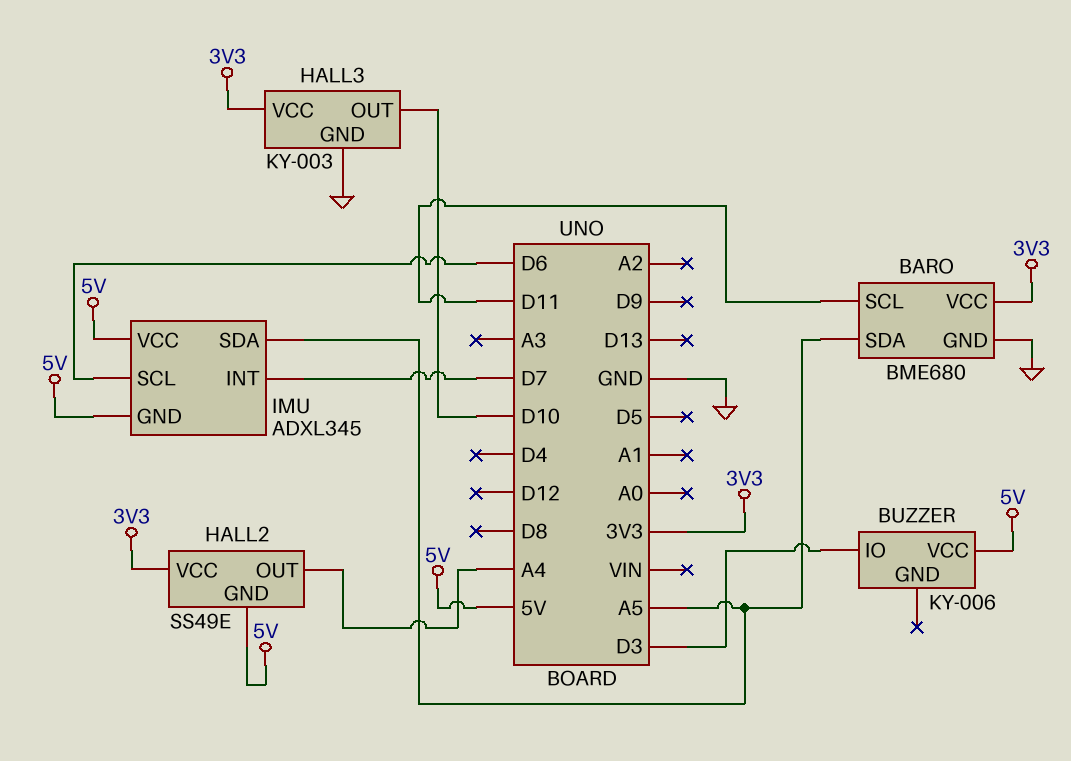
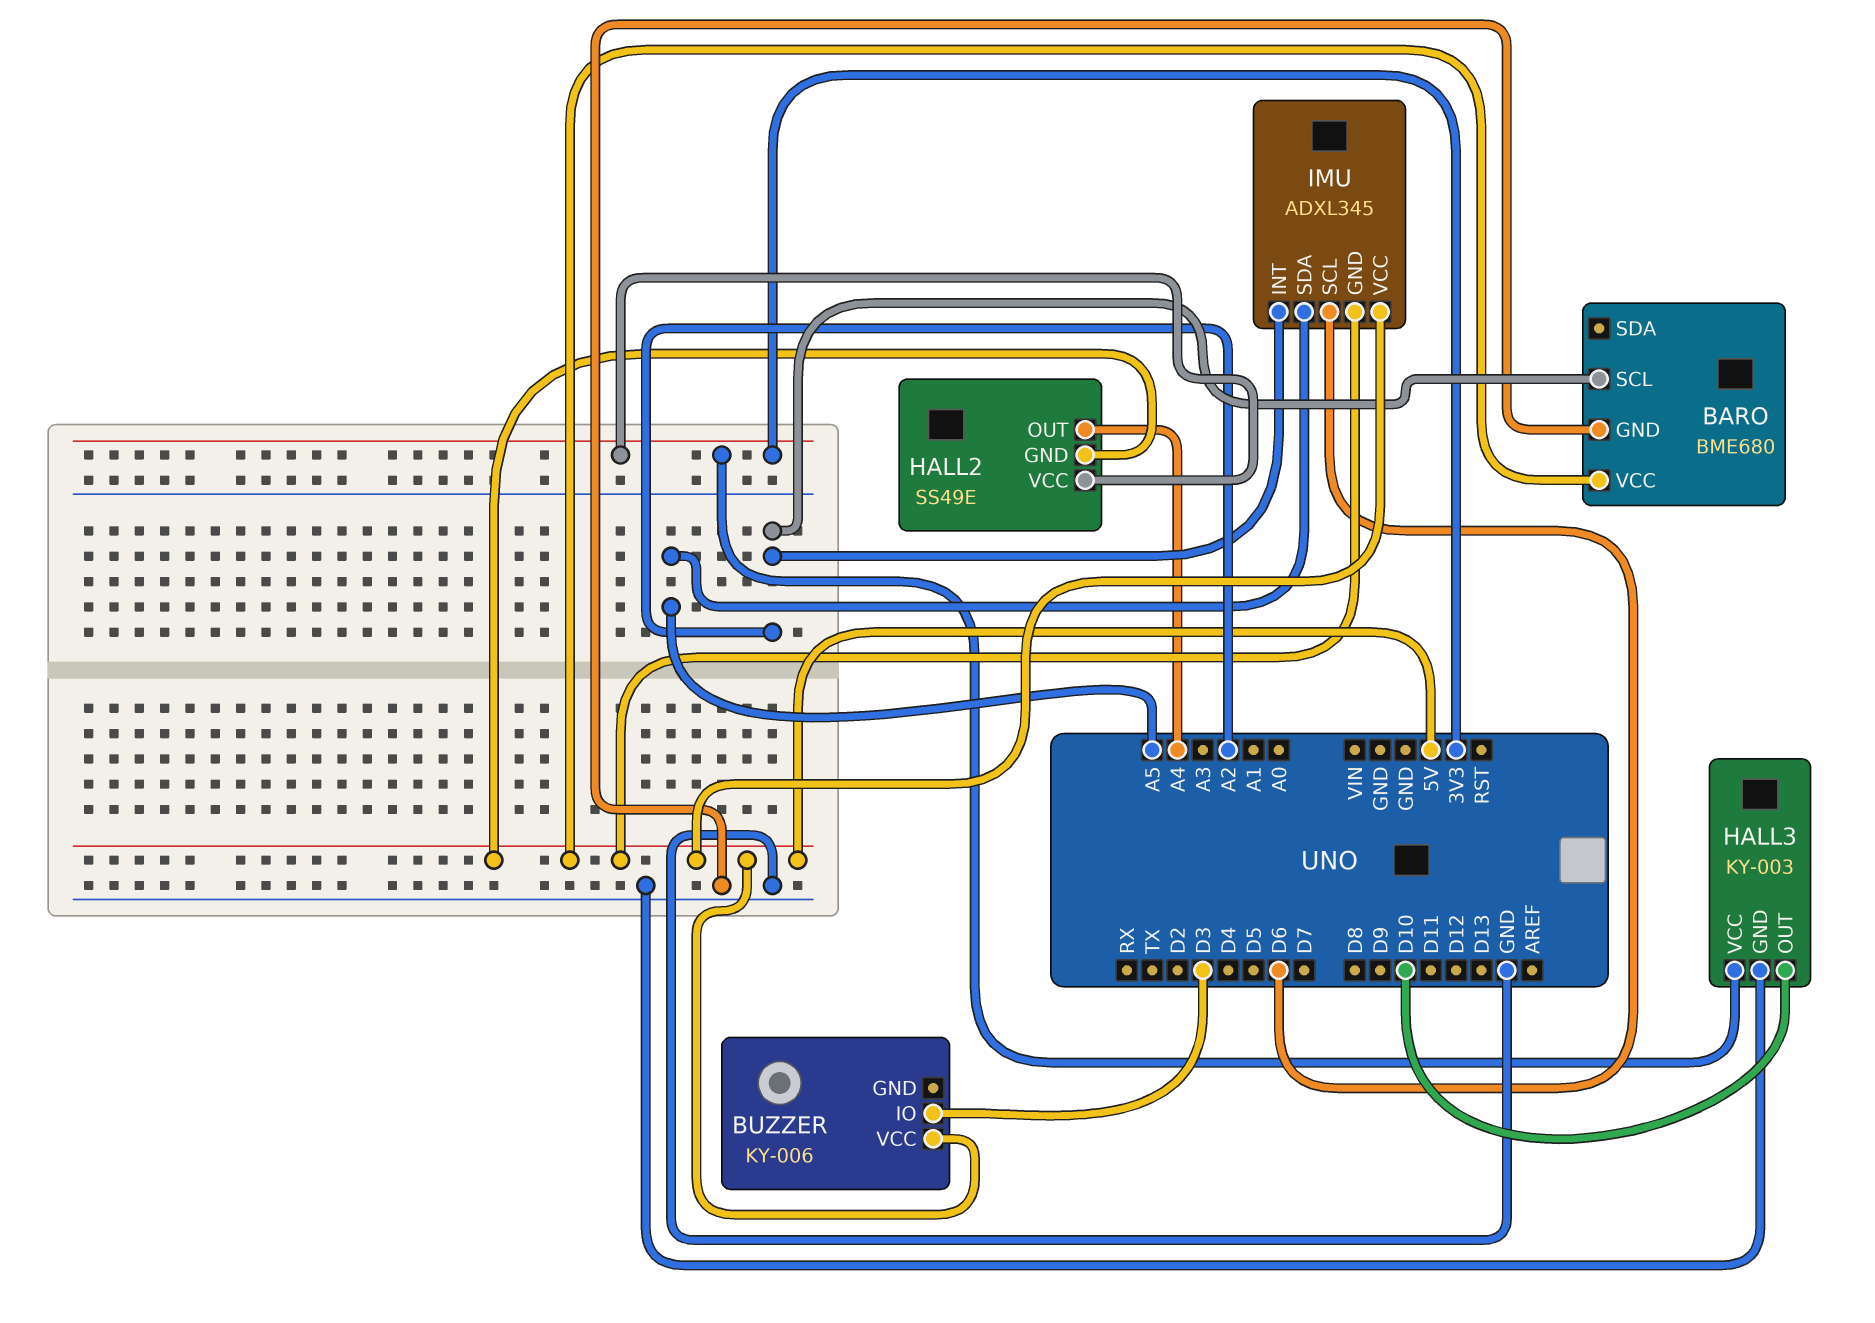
BARO pin SCL: D11 -> A2
BARO pin SDA: A5 -> none
BARO pin VCC: 3V3 -> 5V
IMU pin INT: D7 -> A2

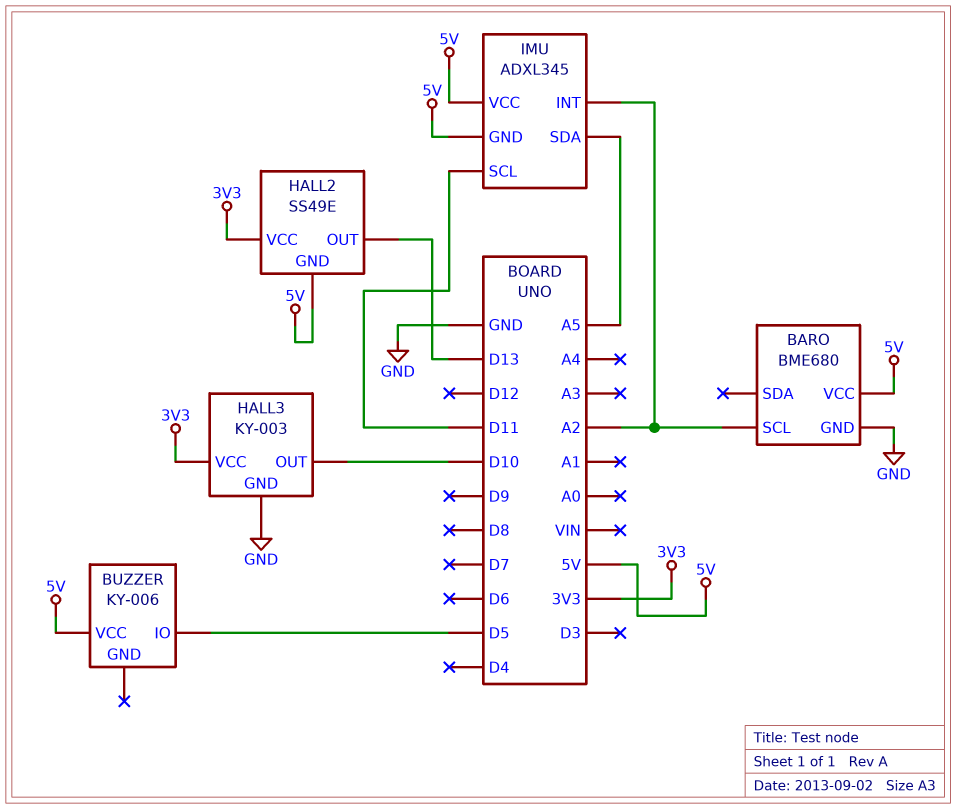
BUZZER pin IO: D3 -> D5
HALL2 pin OUT: A4 -> D13
IMU pin SCL: D6 -> D11

